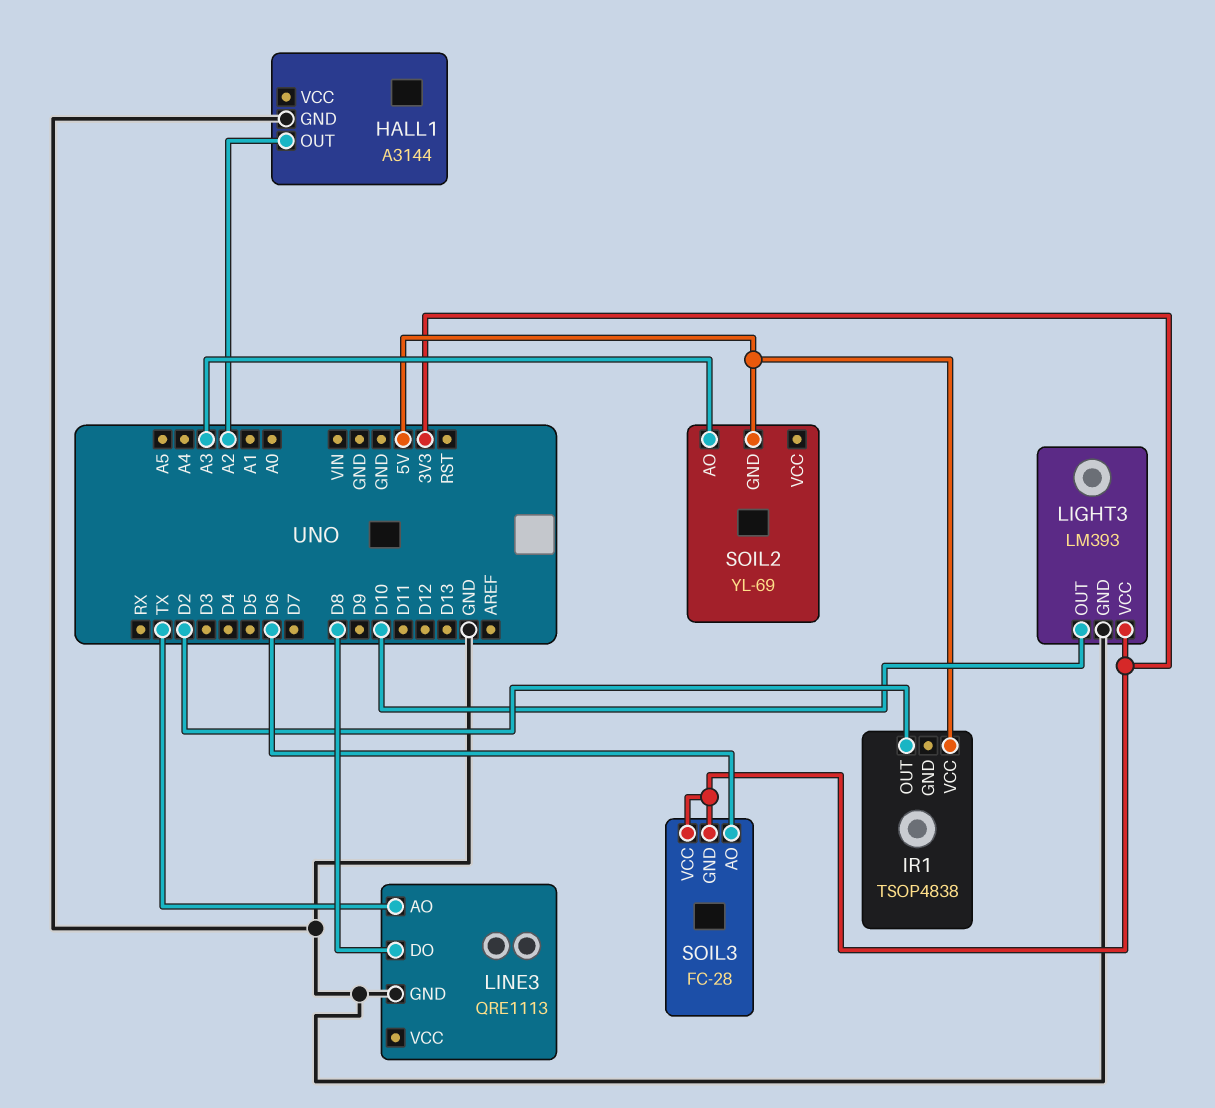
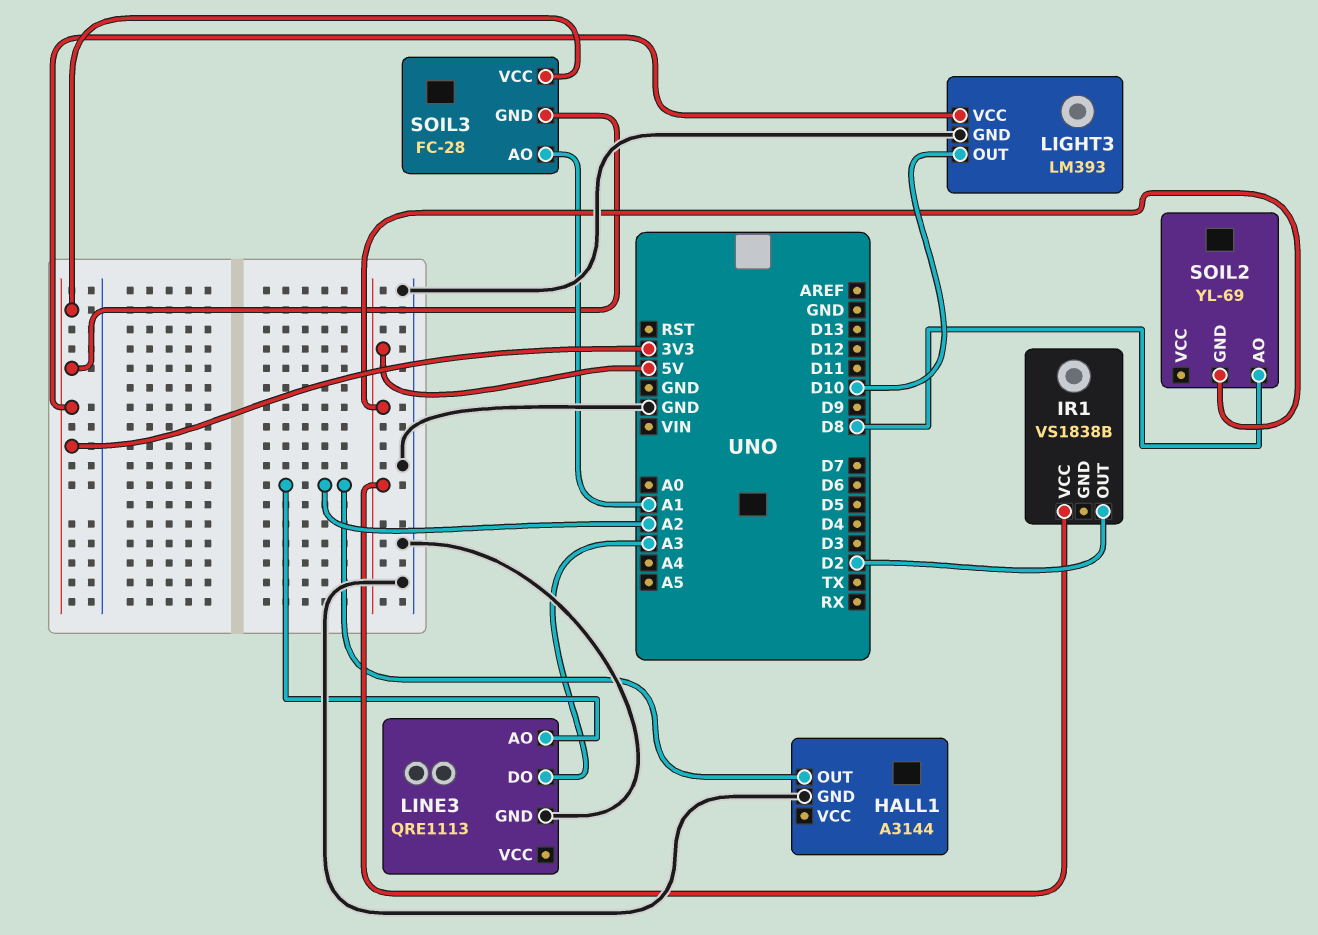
IR1: TSOP4838 -> VS1838B
LINE3 pin AO: TX -> A2
LINE3 pin DO: D8 -> A3
SOIL2 pin AO: A3 -> D8
SOIL3 pin AO: D6 -> A1

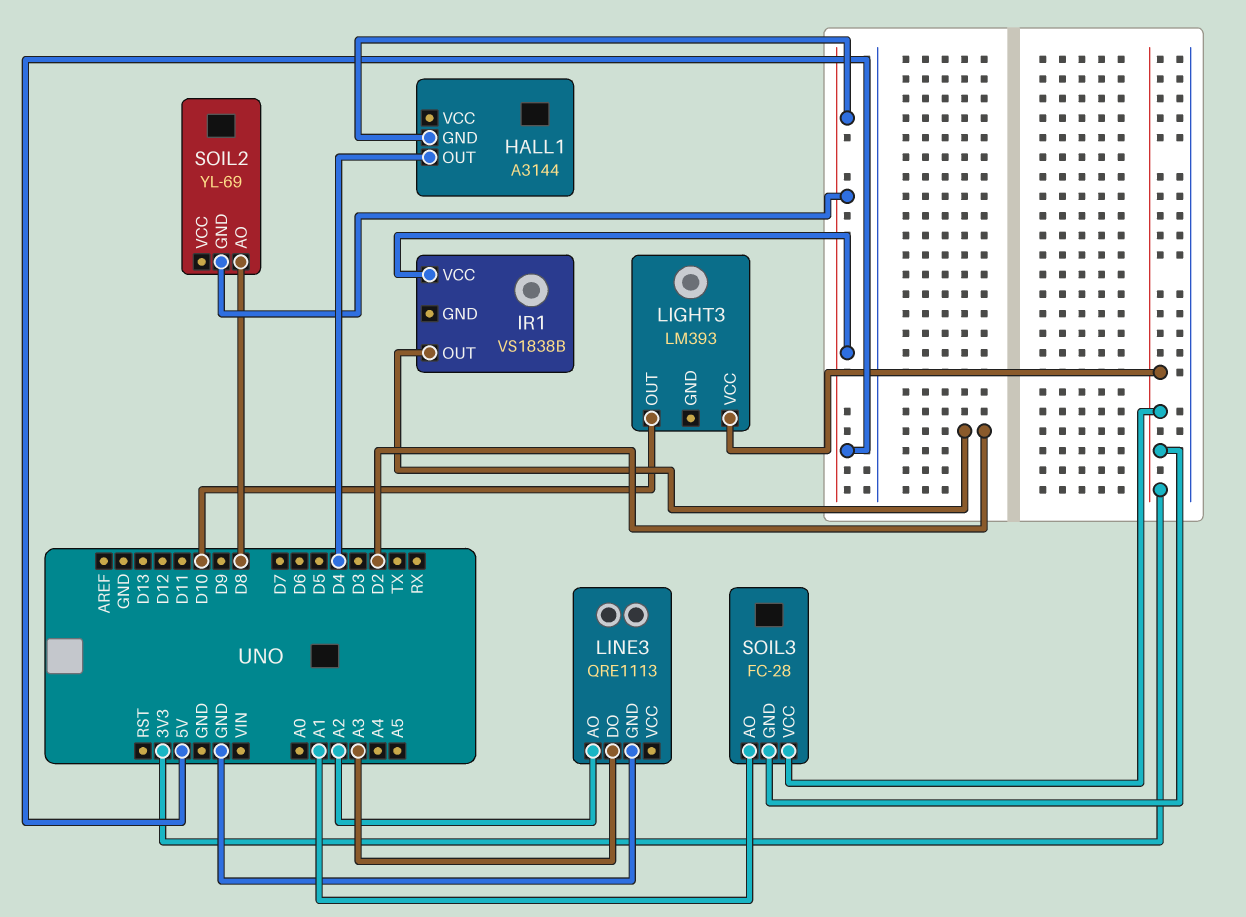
HALL1 pin GND: GND -> 5V
HALL1 pin OUT: A2 -> D4
LIGHT3 pin GND: GND -> none

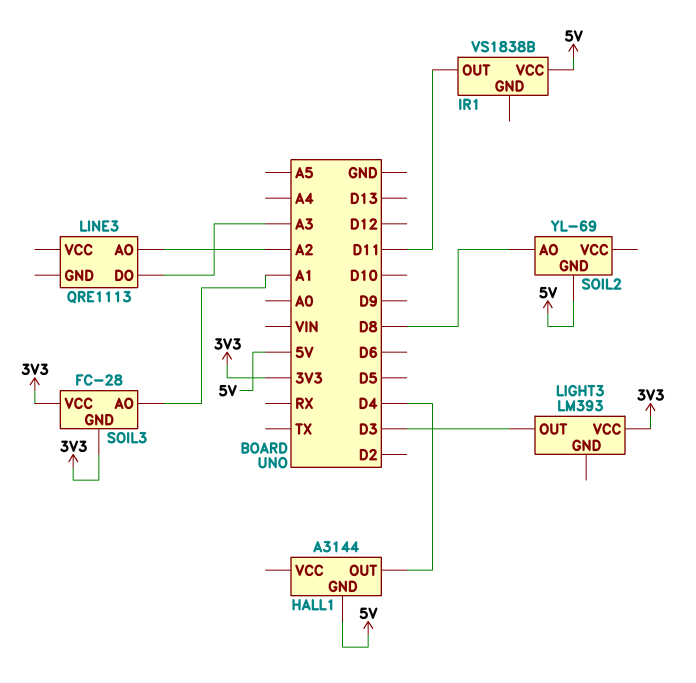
IR1 pin OUT: D2 -> D11
LIGHT3 pin OUT: D10 -> D3
LINE3 pin GND: GND -> none

